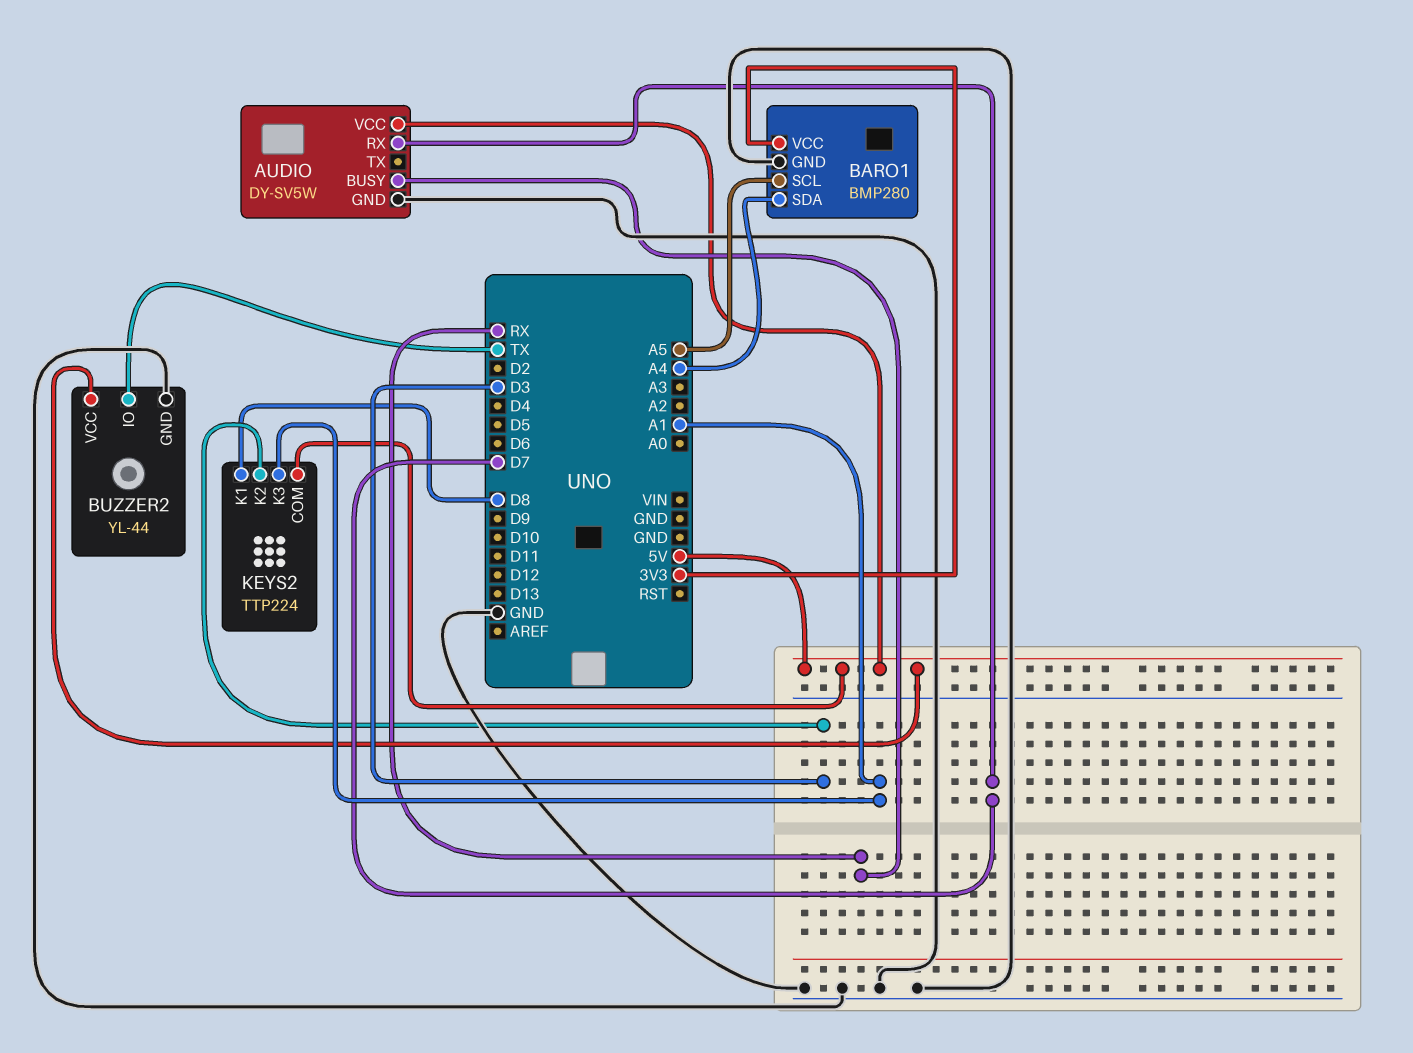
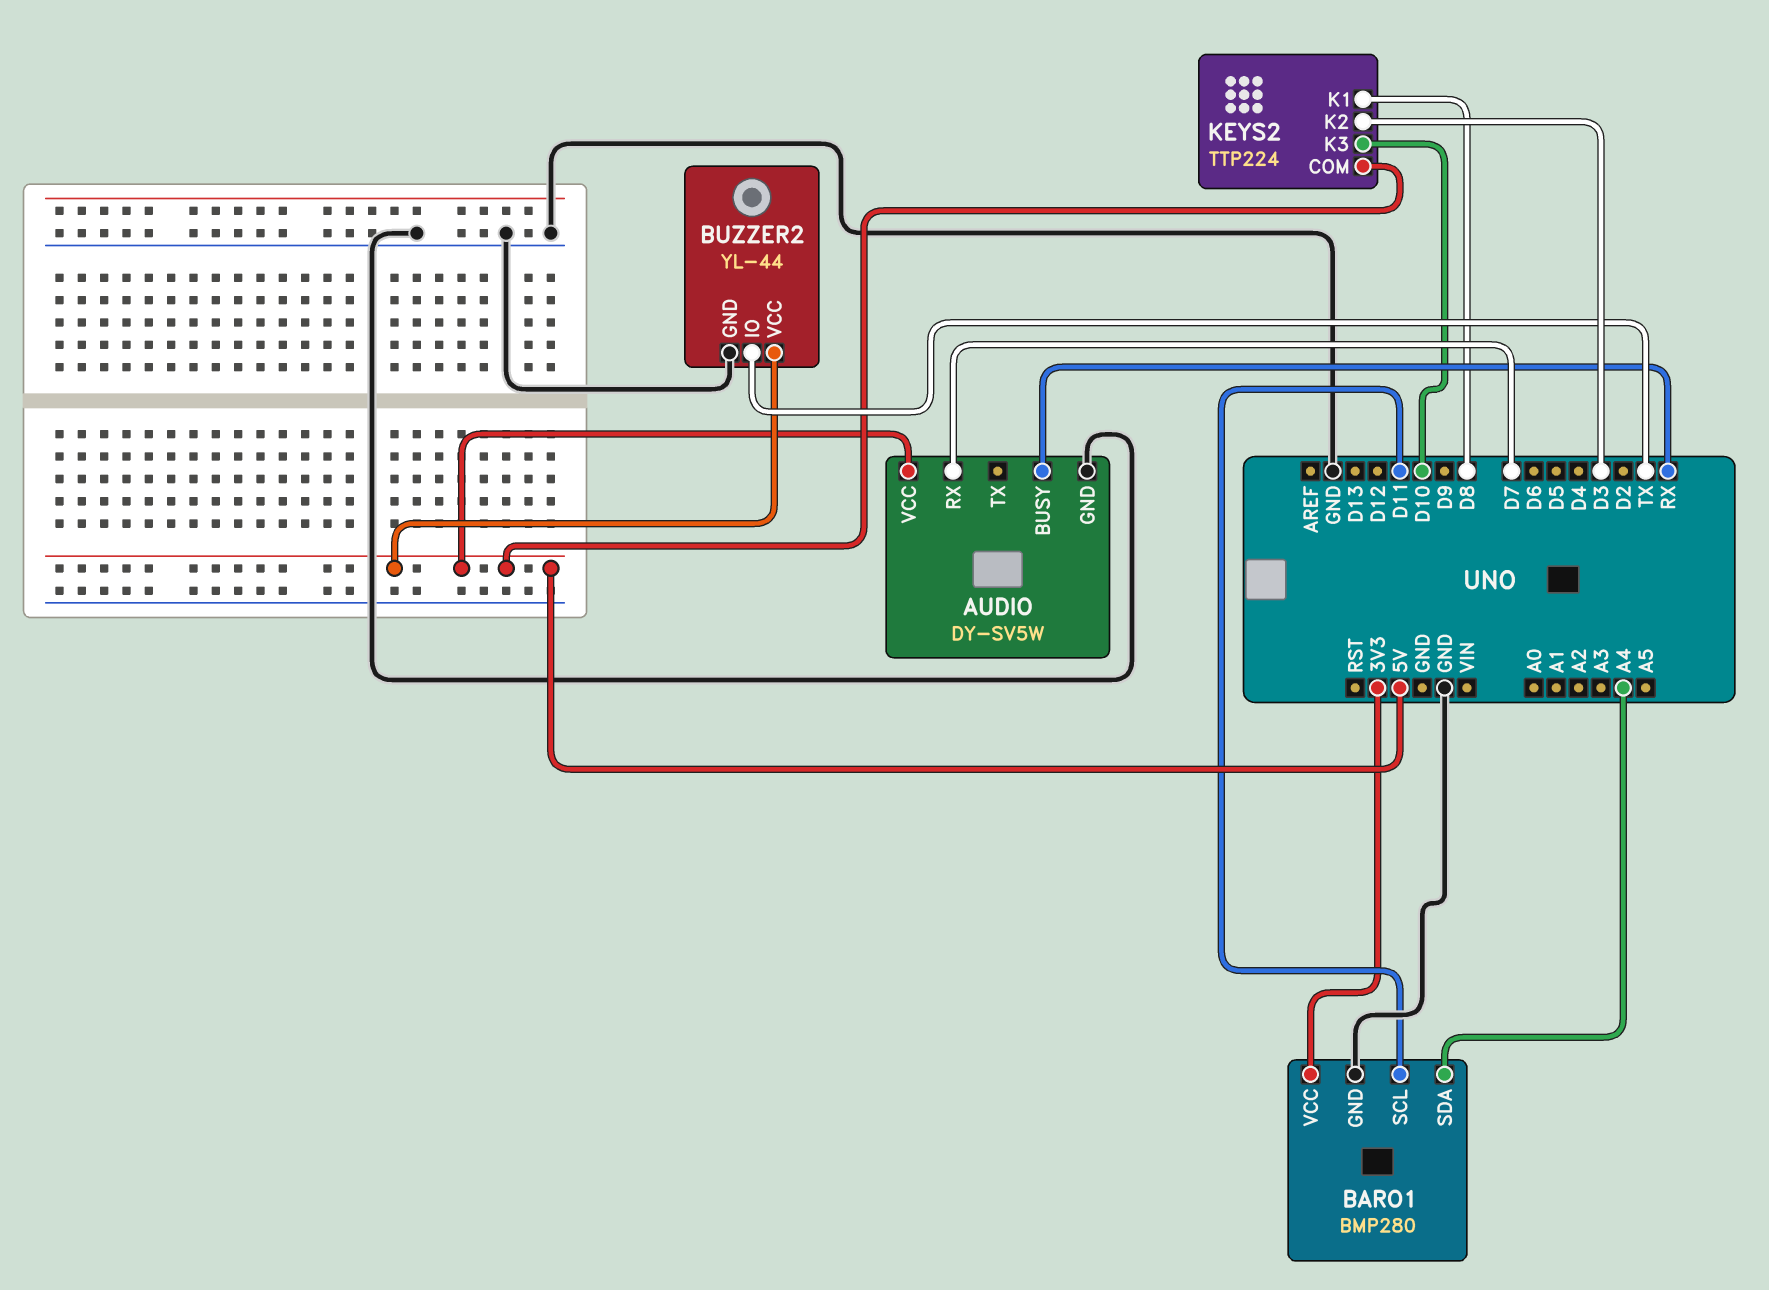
BARO1 pin SCL: A5 -> D11
KEYS2 pin K3: A1 -> D10

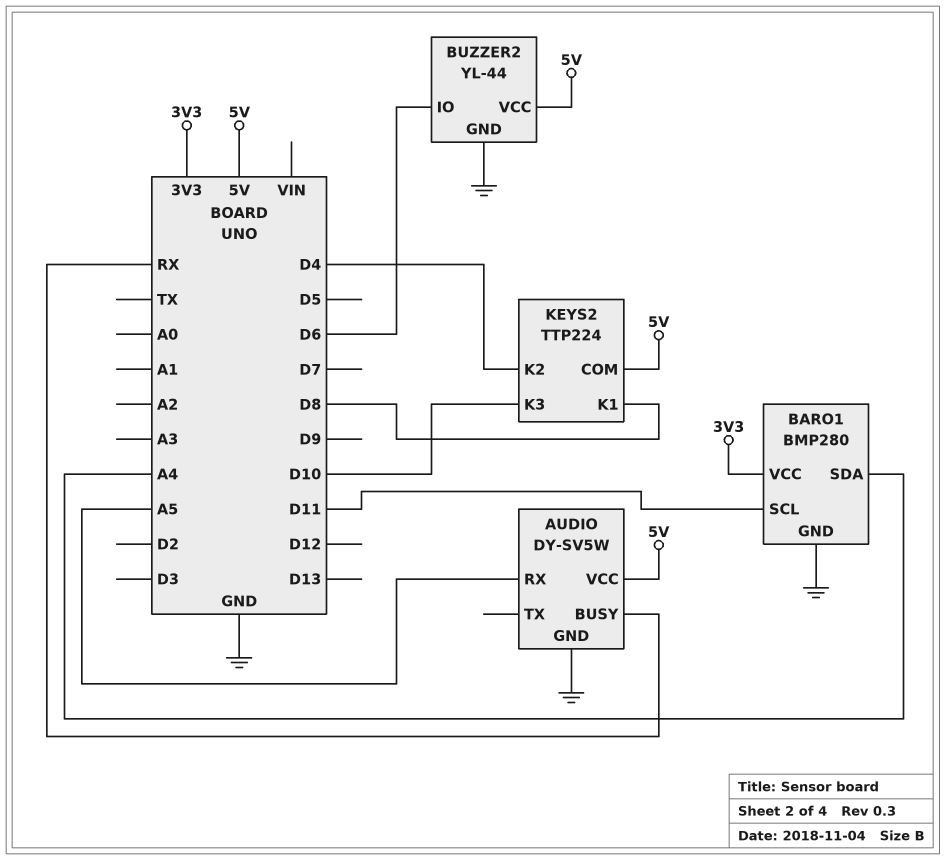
AUDIO pin RX: D7 -> A5
BUZZER2 pin IO: TX -> D6
KEYS2 pin K2: D3 -> D4

